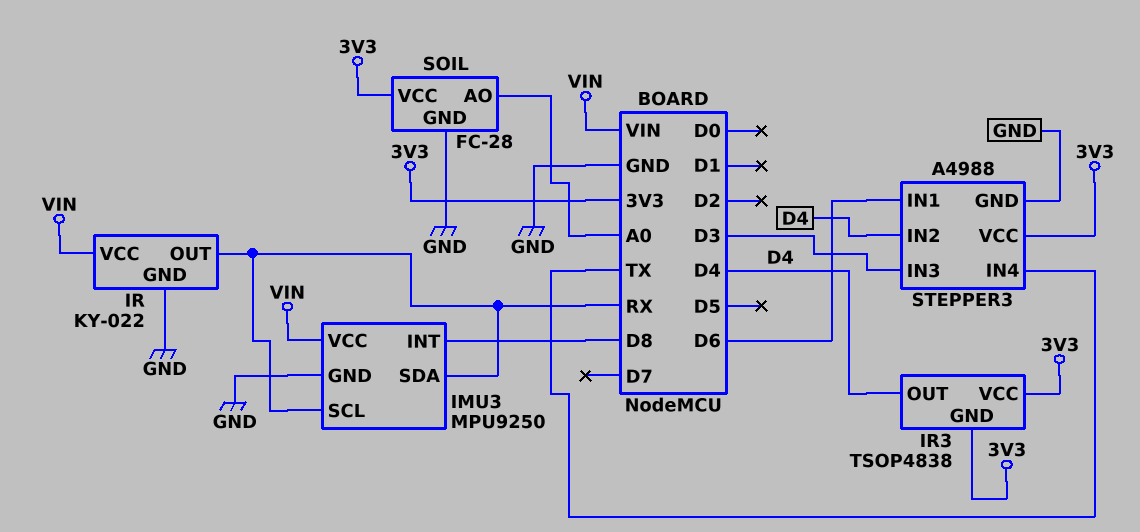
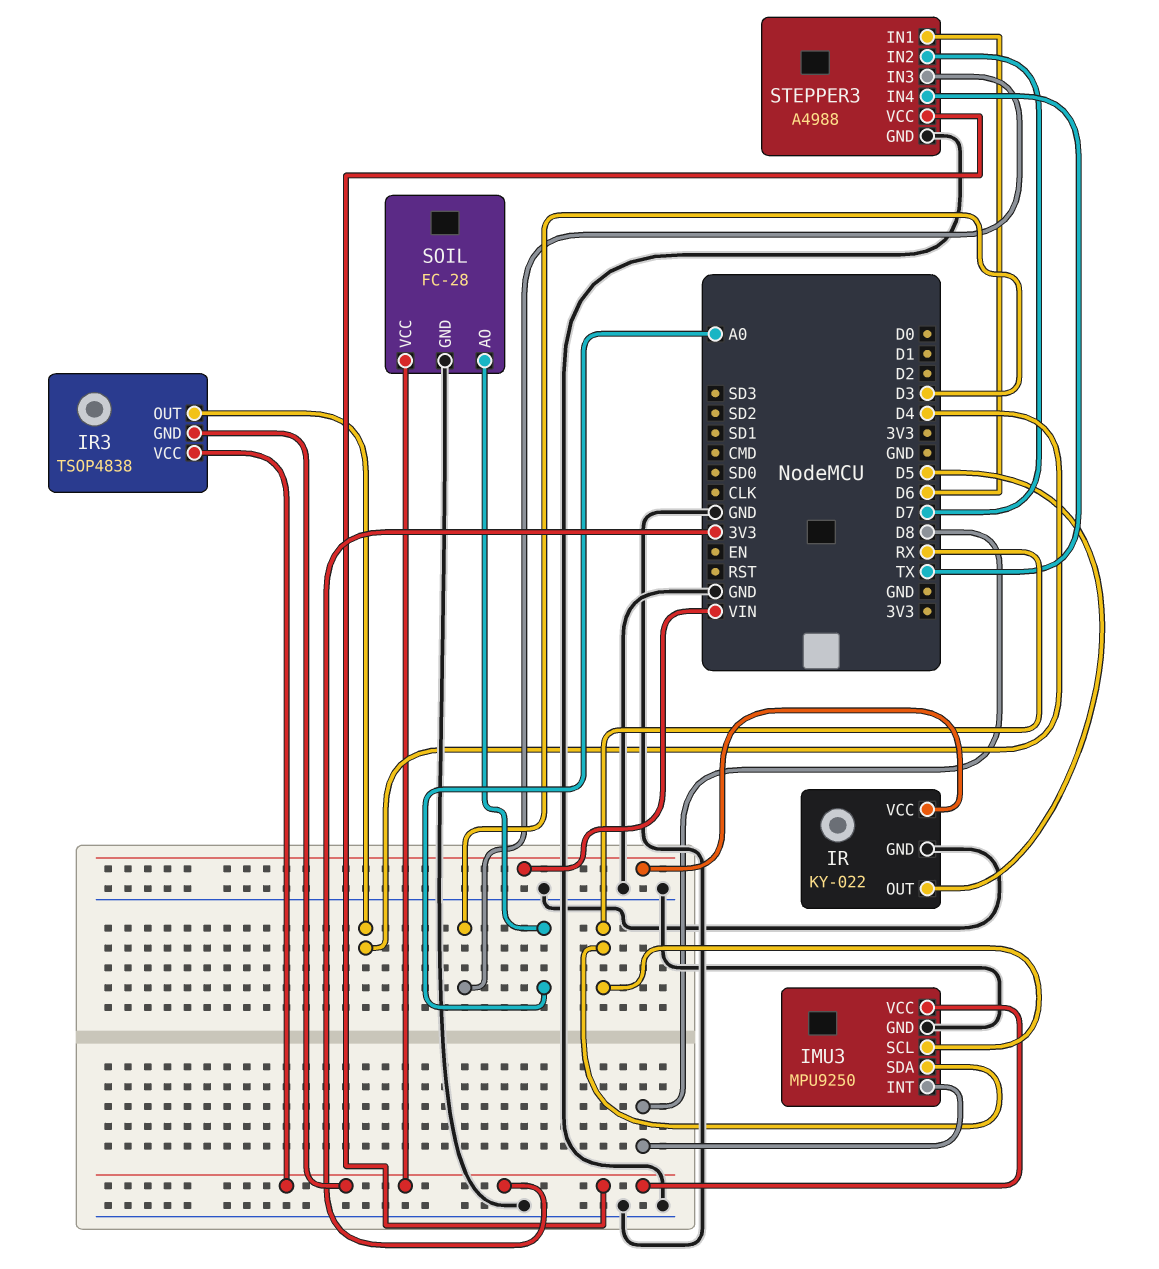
IMU3 pin VCC: VIN -> 3V3
IR pin OUT: RX -> D5
STEPPER3 pin IN2: D4 -> D7

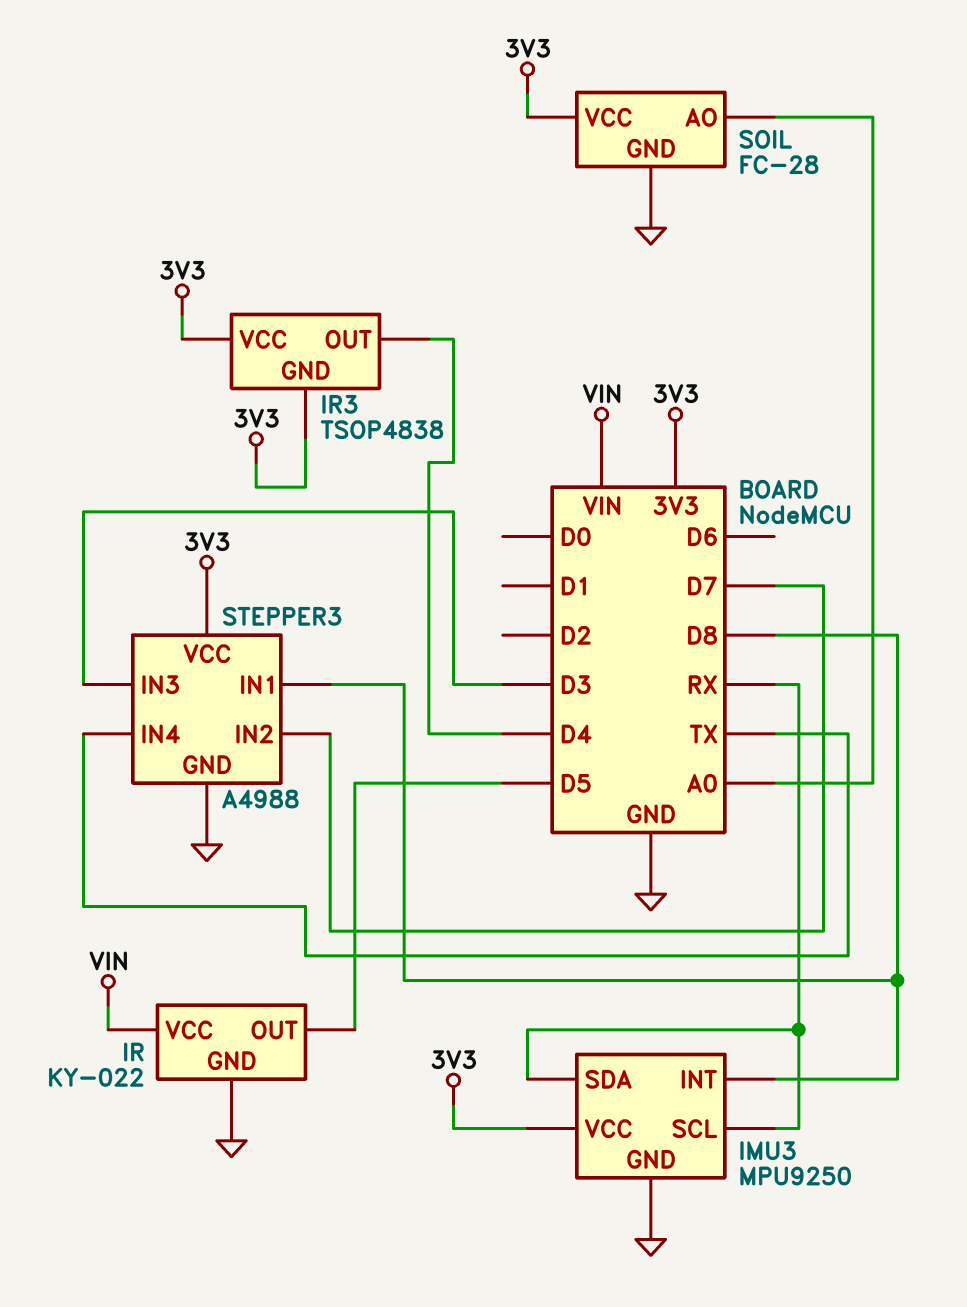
STEPPER3 pin IN1: D6 -> D8

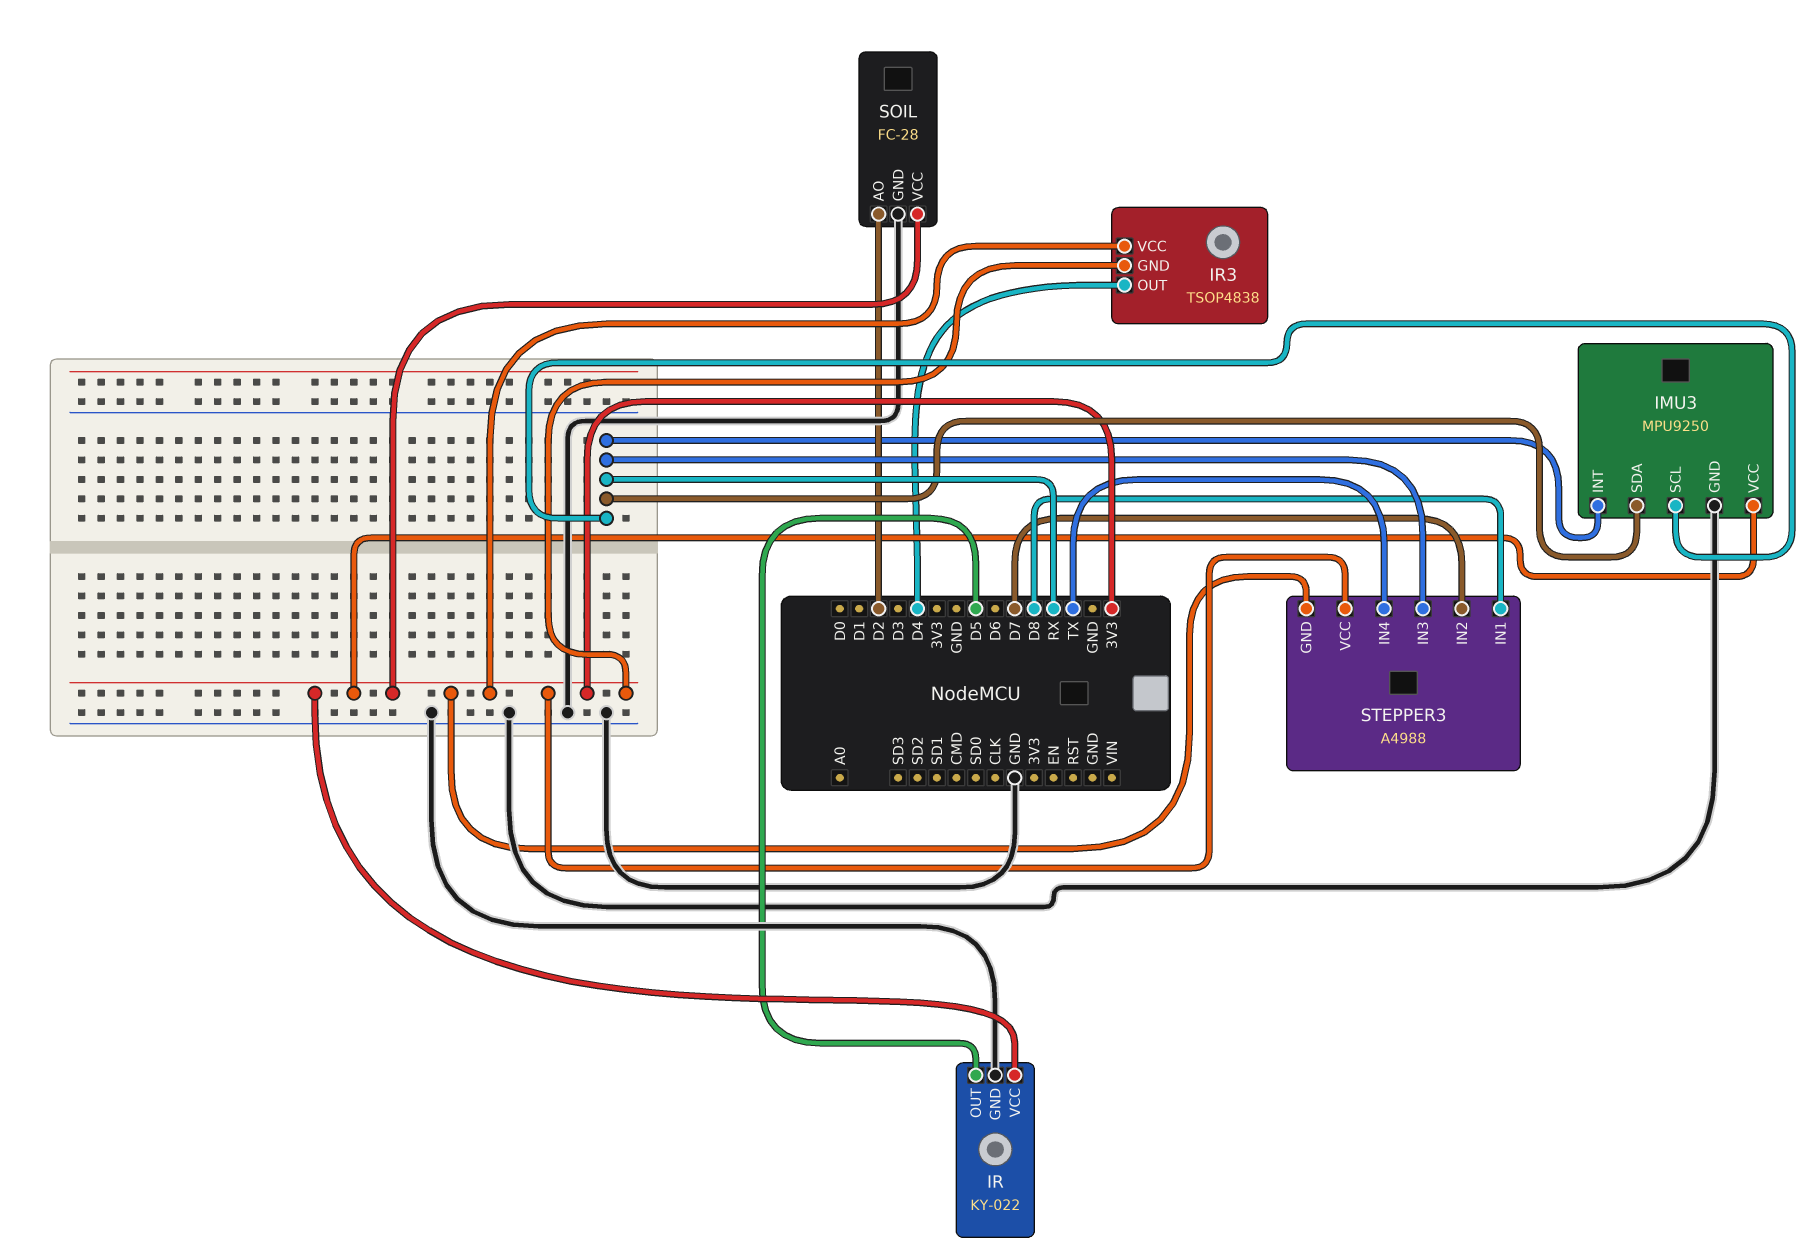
IMU3 pin INT: D8 -> RX
IR pin VCC: VIN -> 3V3
SOIL pin AO: A0 -> D2
STEPPER3 pin GND: GND -> 3V3
STEPPER3 pin IN3: D3 -> RX

